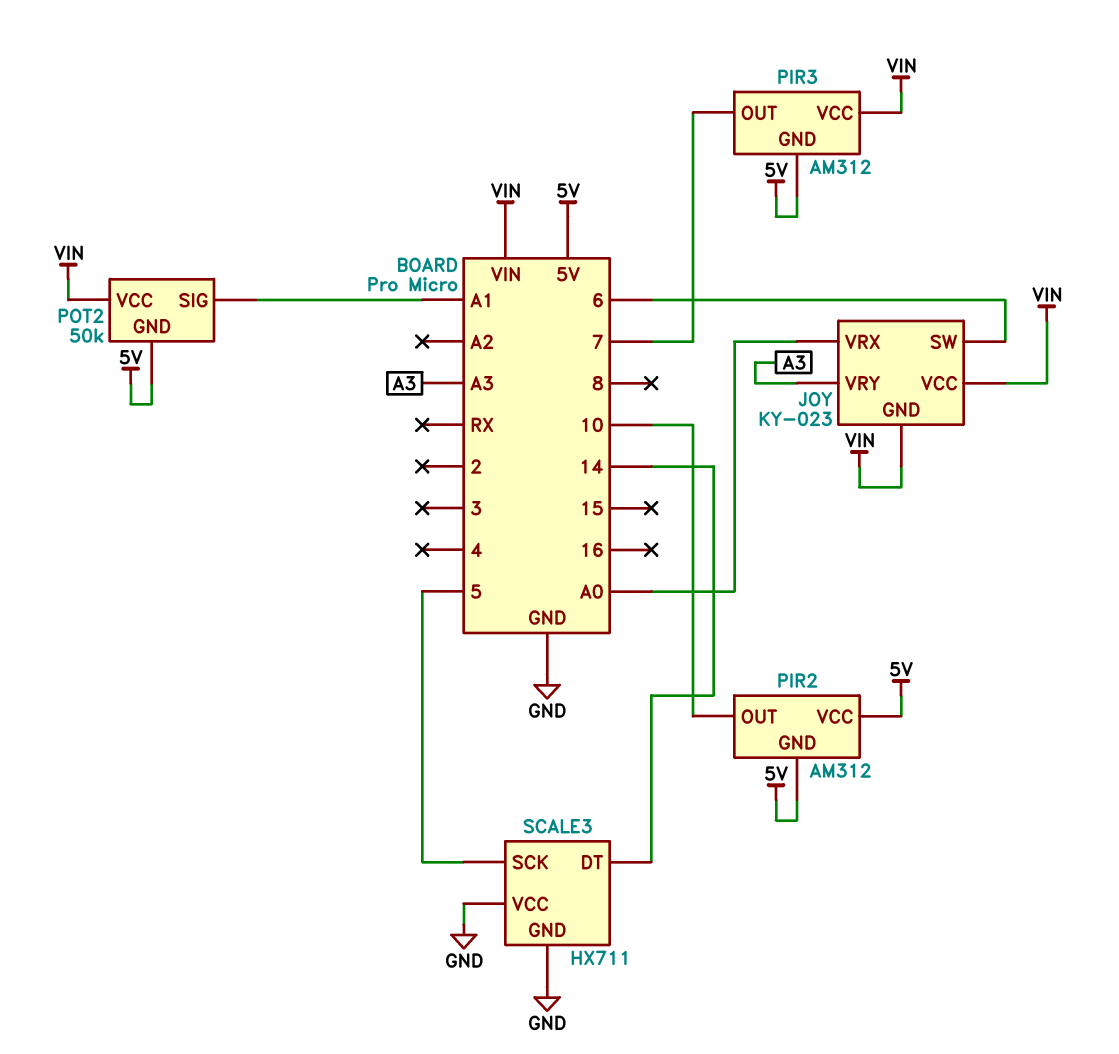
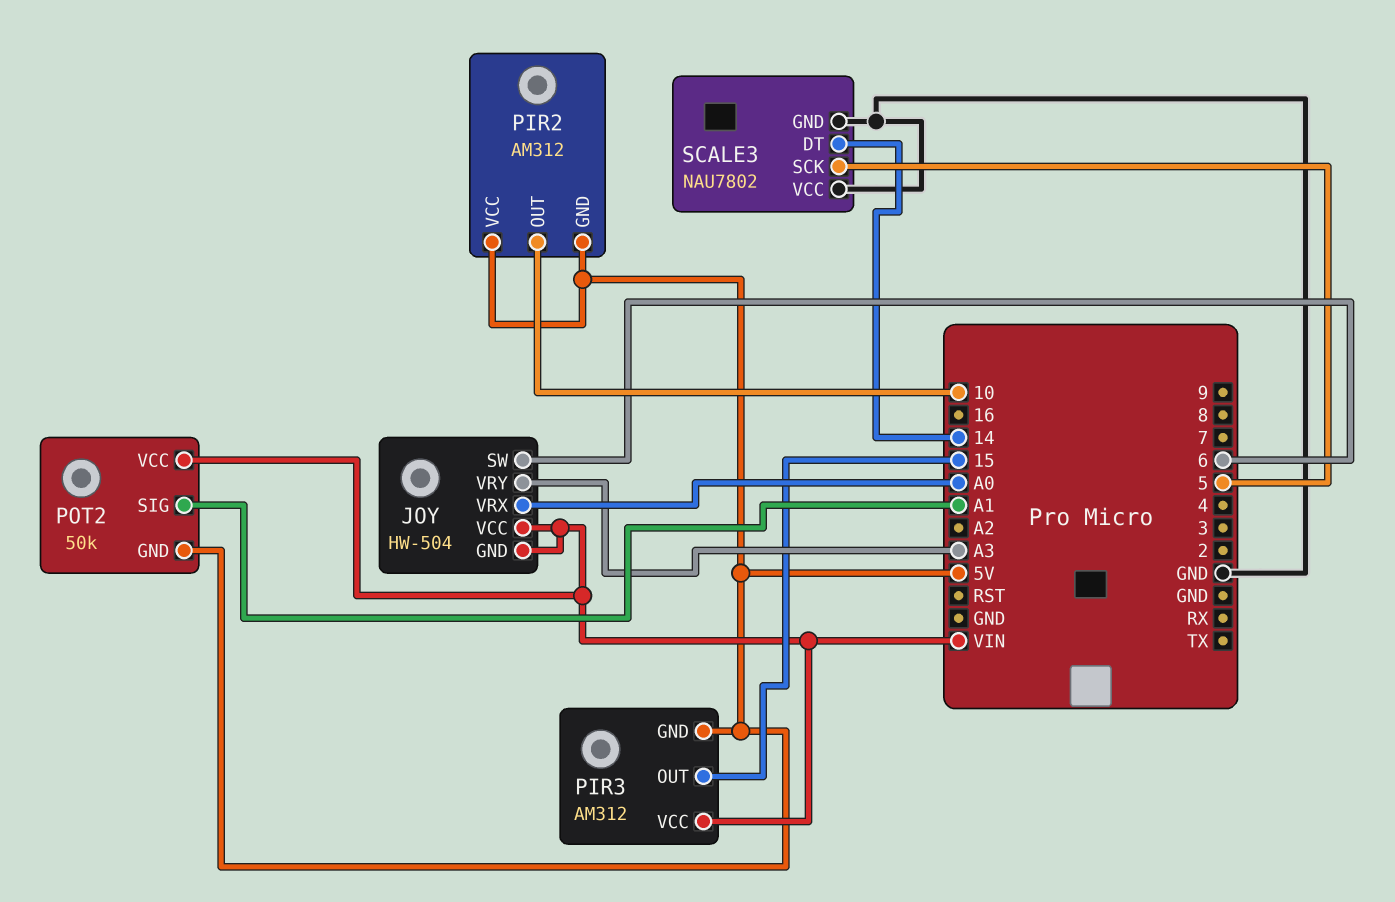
JOY: KY-023 -> HW-504
PIR3 pin OUT: 7 -> 15
SCALE3: HX711 -> NAU7802

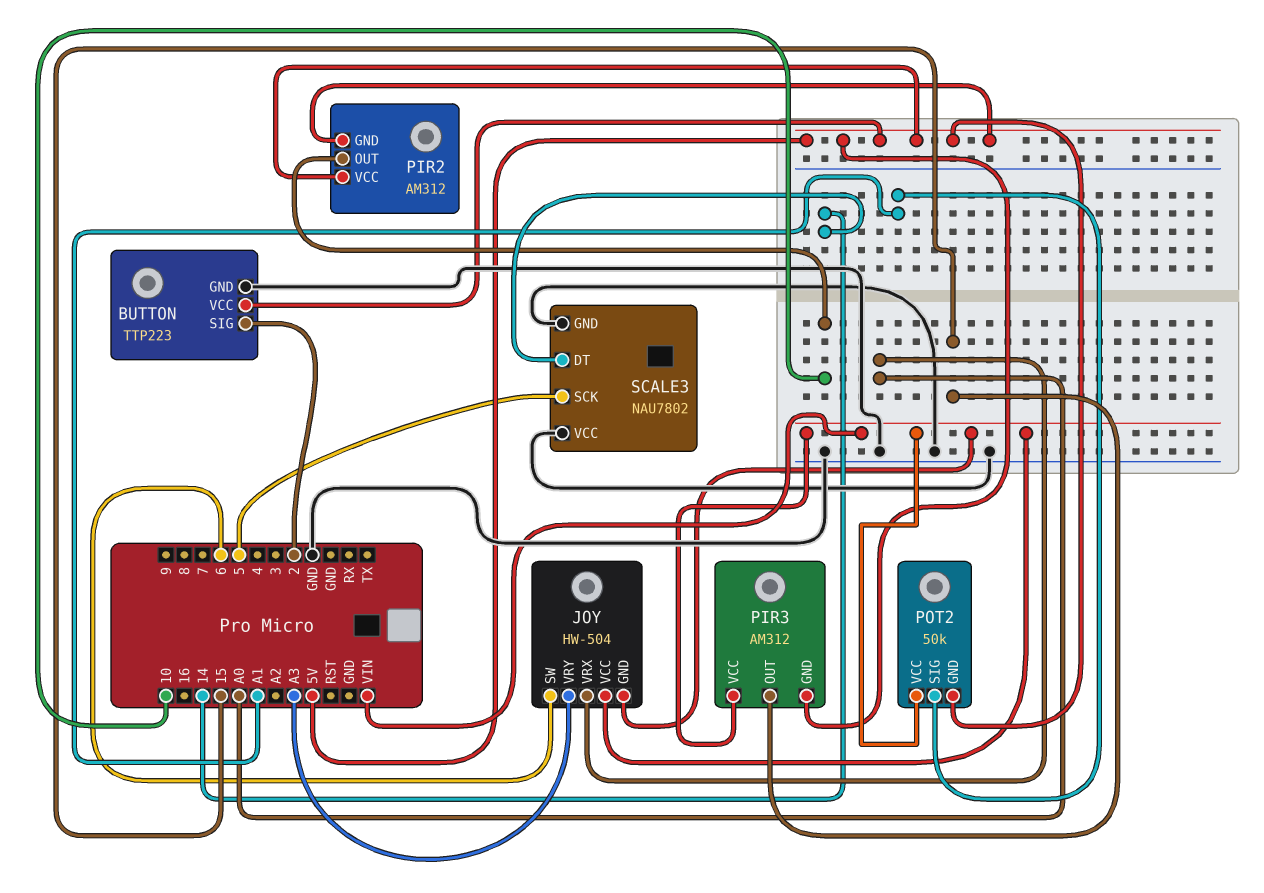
BUTTON: none -> TTP223
BUTTON pin GND: none -> GND
BUTTON pin SIG: none -> 2
BUTTON pin VCC: none -> 5V

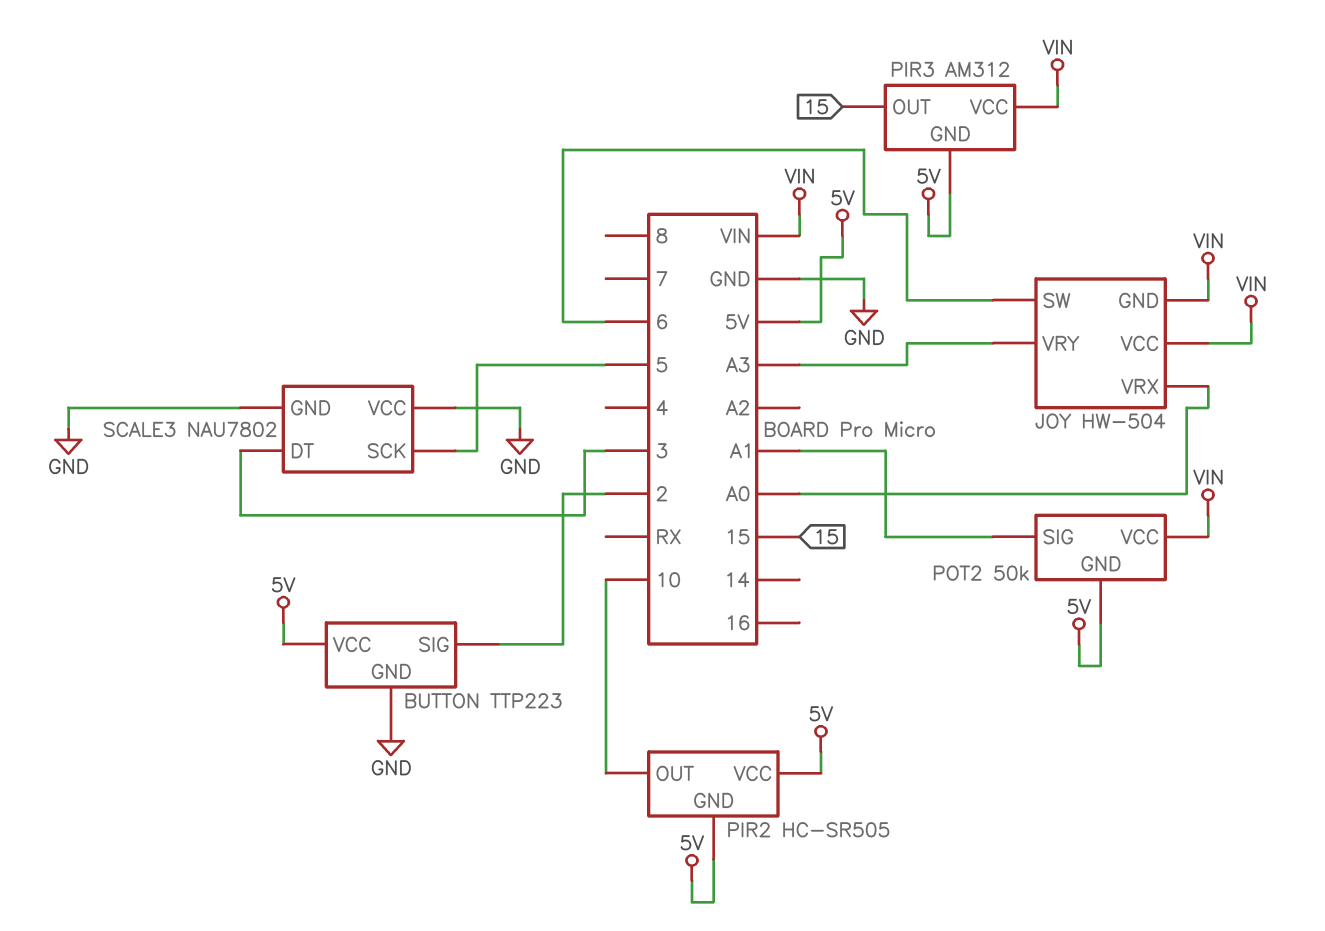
PIR2: AM312 -> HC-SR505
SCALE3 pin DT: 14 -> 3

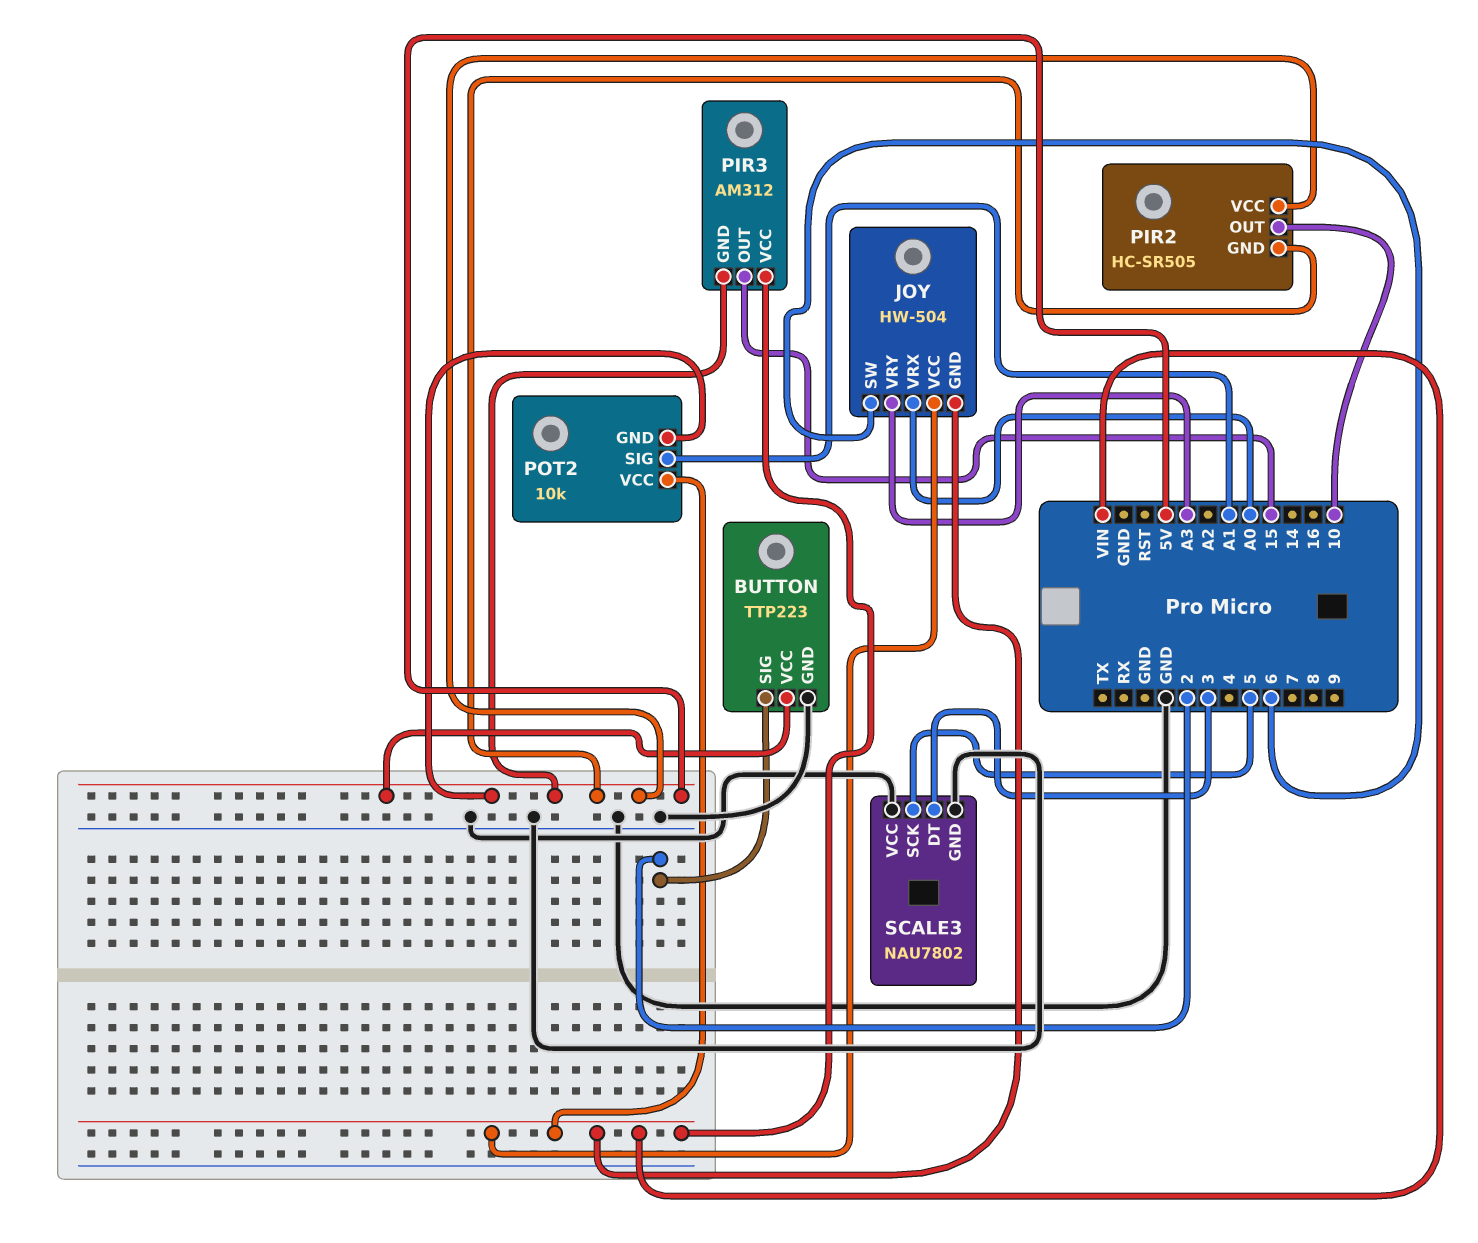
POT2: 50k -> 10k

